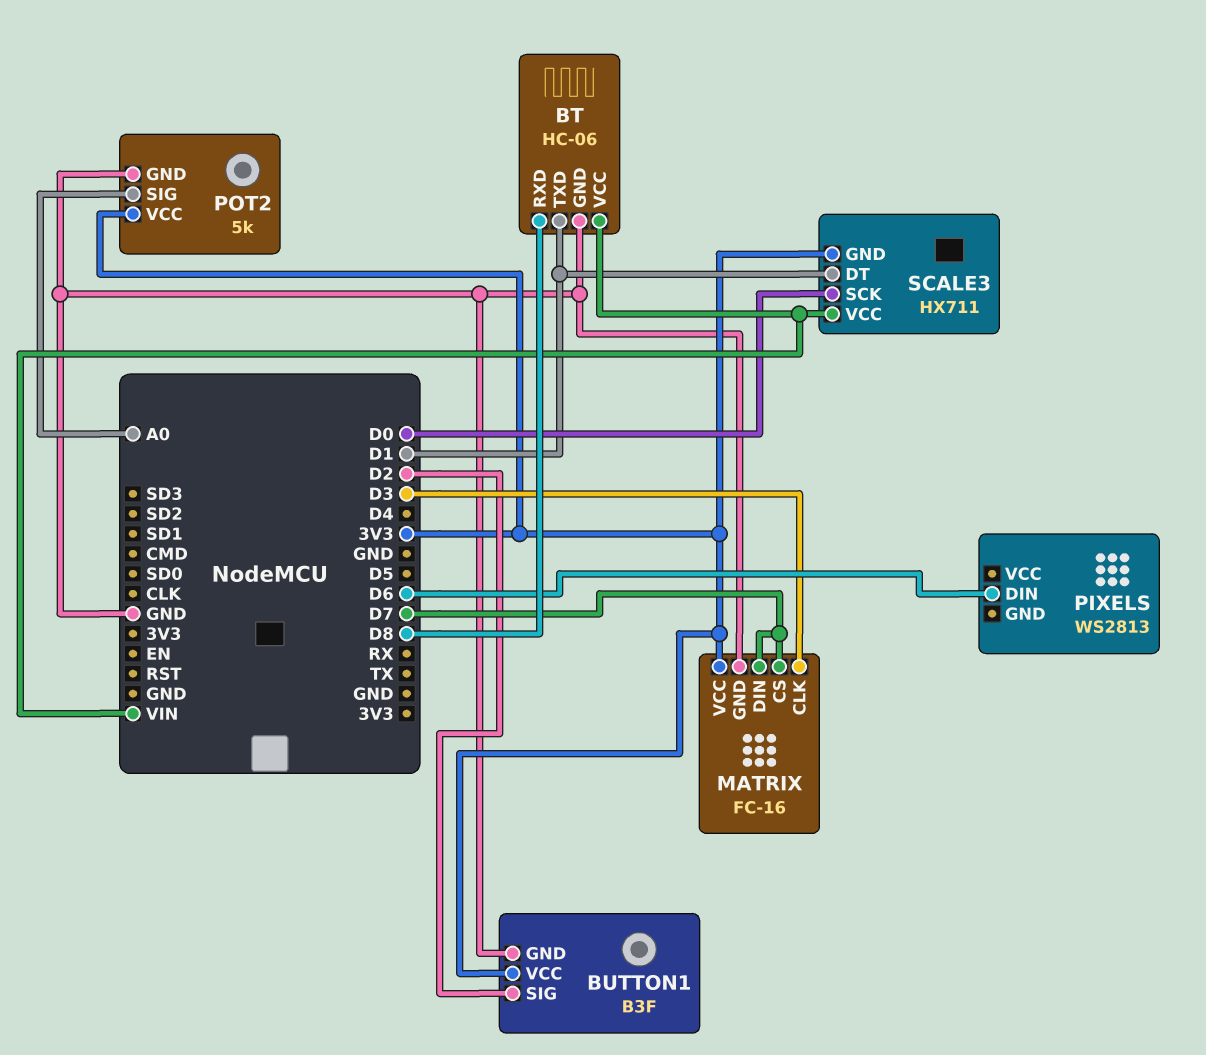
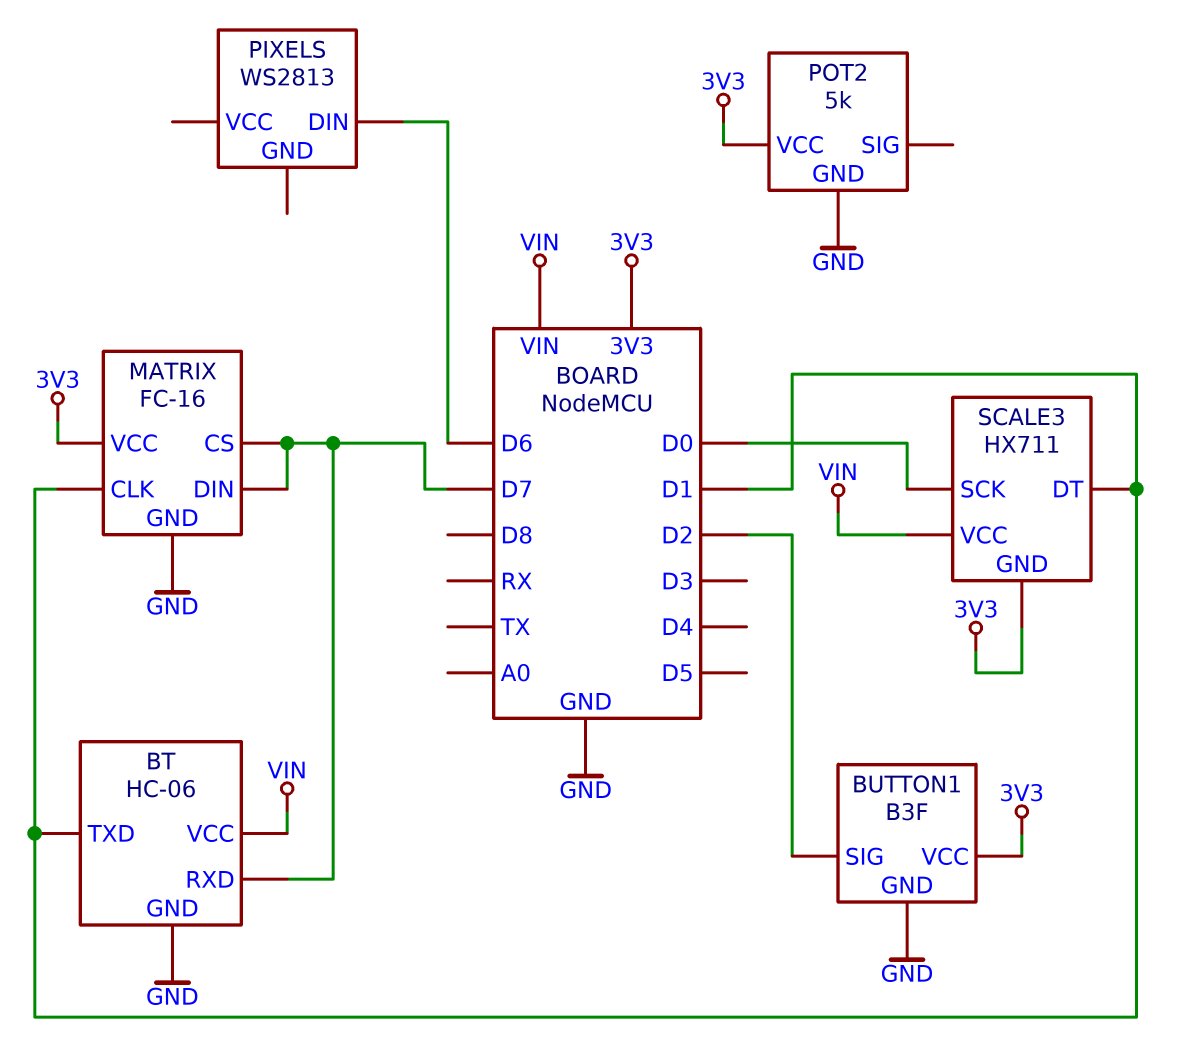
BT pin RXD: D8 -> D7
MATRIX pin CLK: D3 -> D1
POT2 pin SIG: A0 -> none

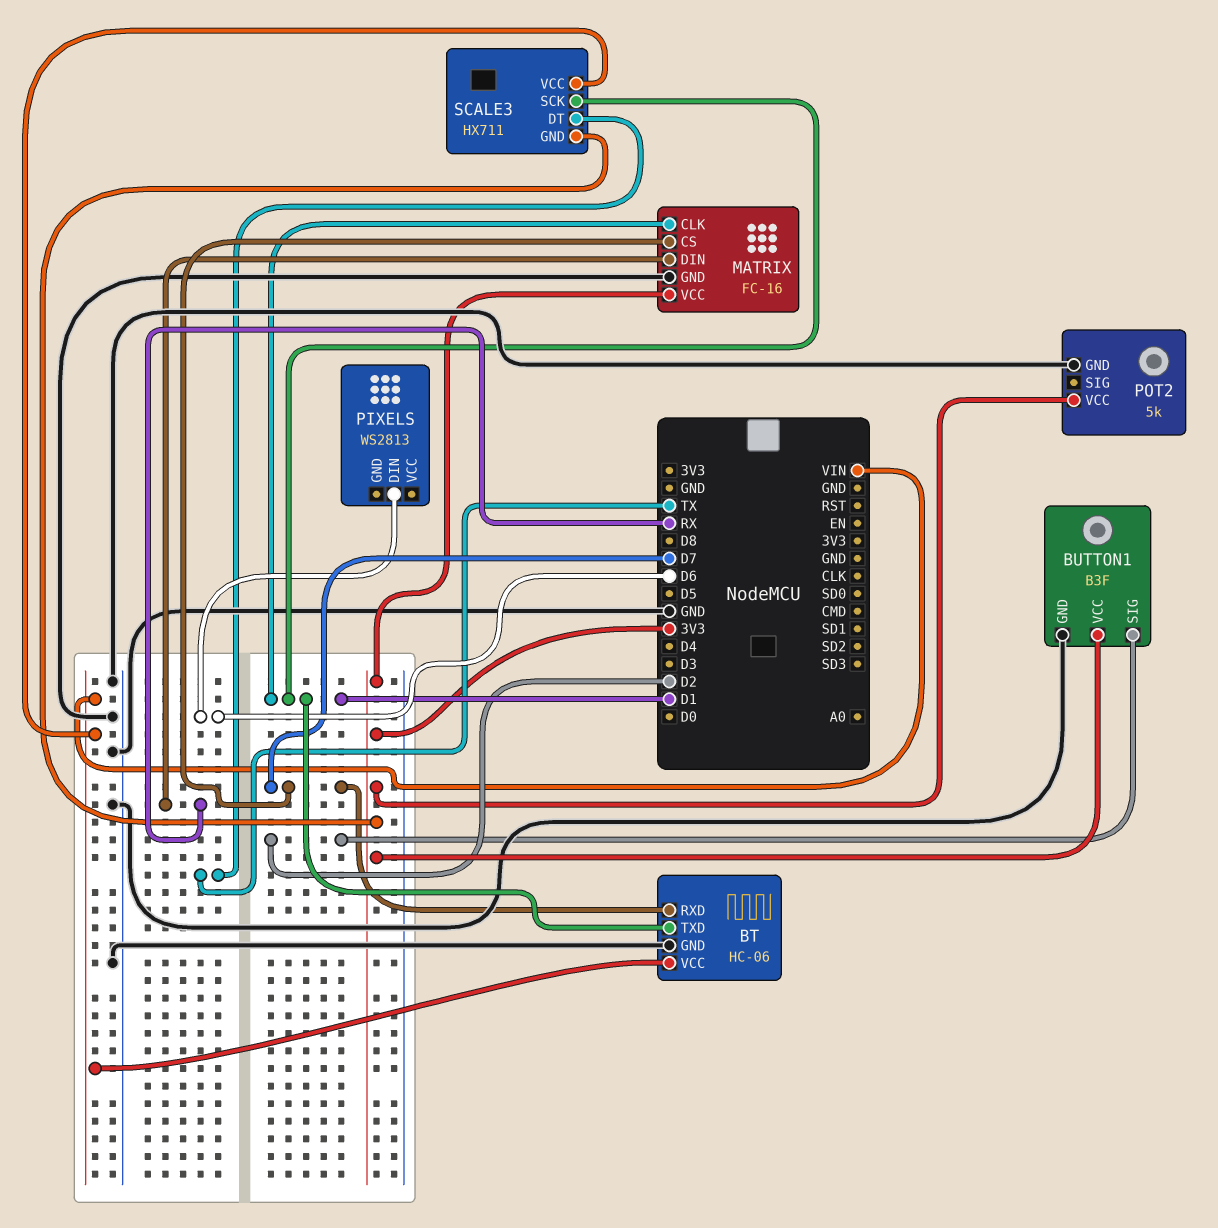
MATRIX pin DIN: D7 -> RX
SCALE3 pin DT: D1 -> TX
SCALE3 pin SCK: D0 -> D1

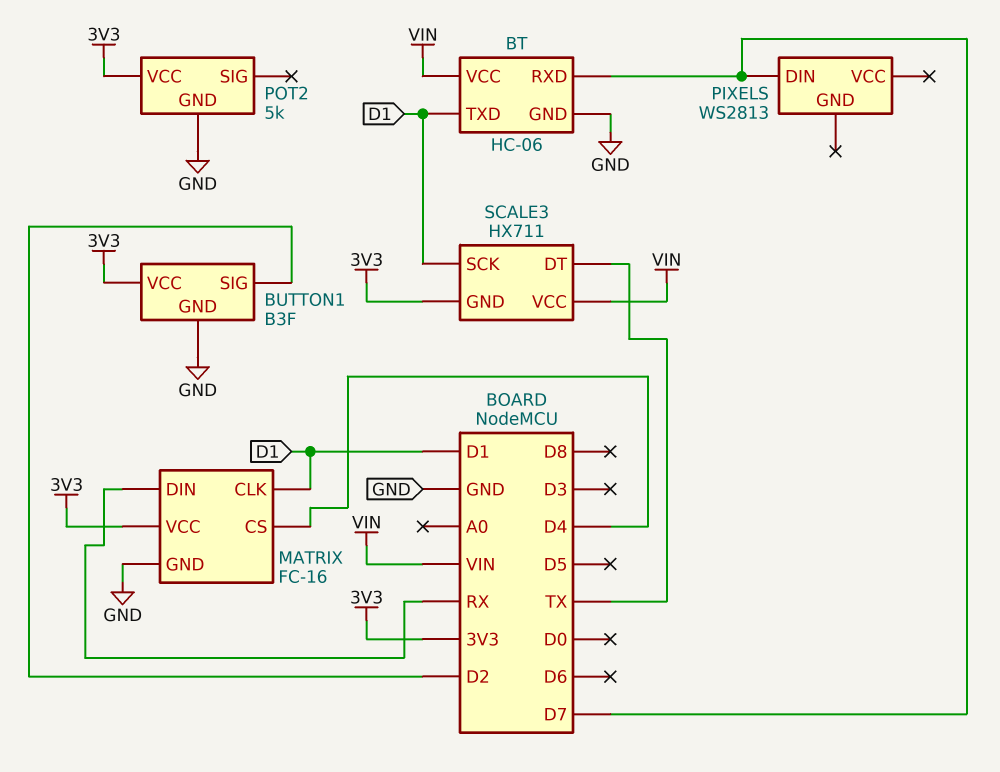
MATRIX pin CS: D7 -> D4
PIXELS pin DIN: D6 -> D7

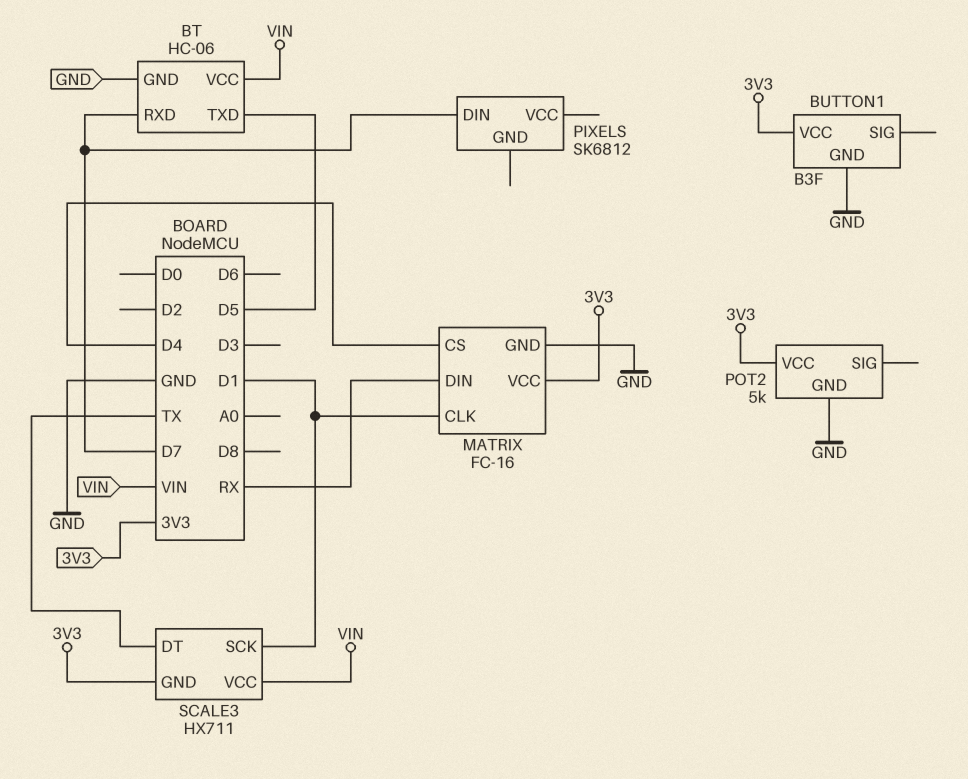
BT pin TXD: D1 -> D5
BUTTON1 pin SIG: D2 -> none
PIXELS: WS2813 -> SK6812

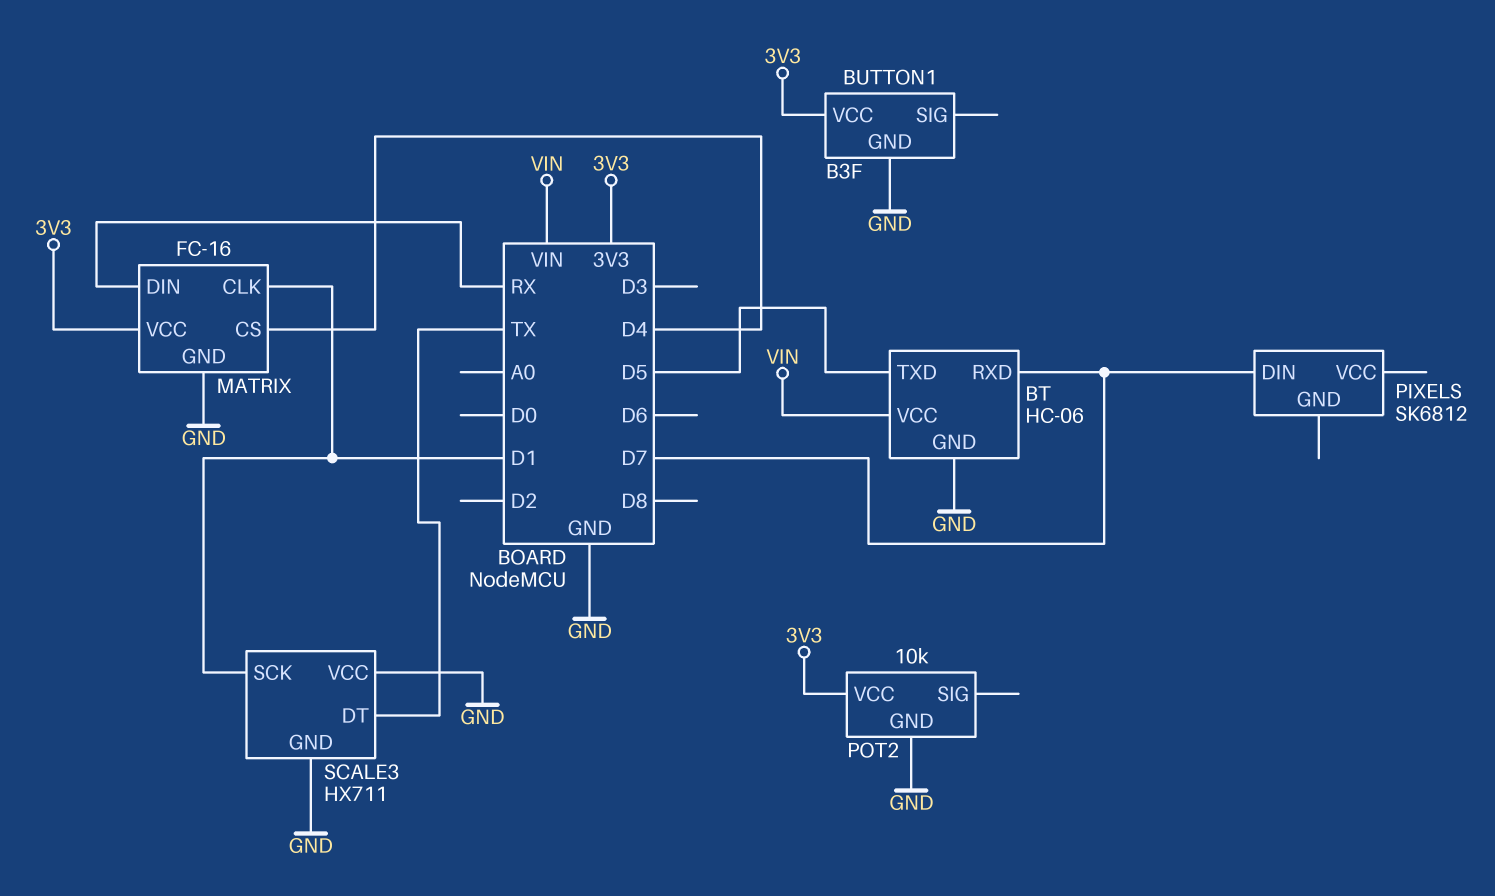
POT2: 5k -> 10k
SCALE3 pin GND: 3V3 -> GND
SCALE3 pin VCC: VIN -> GND

